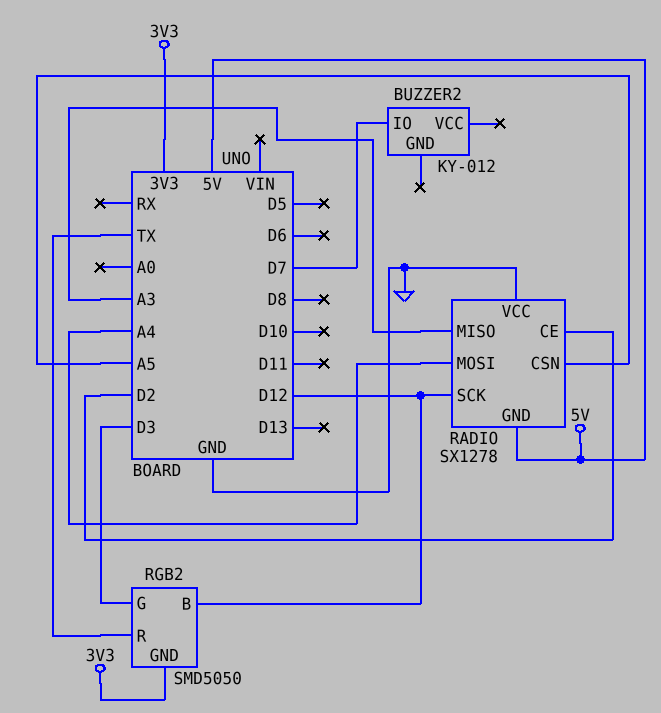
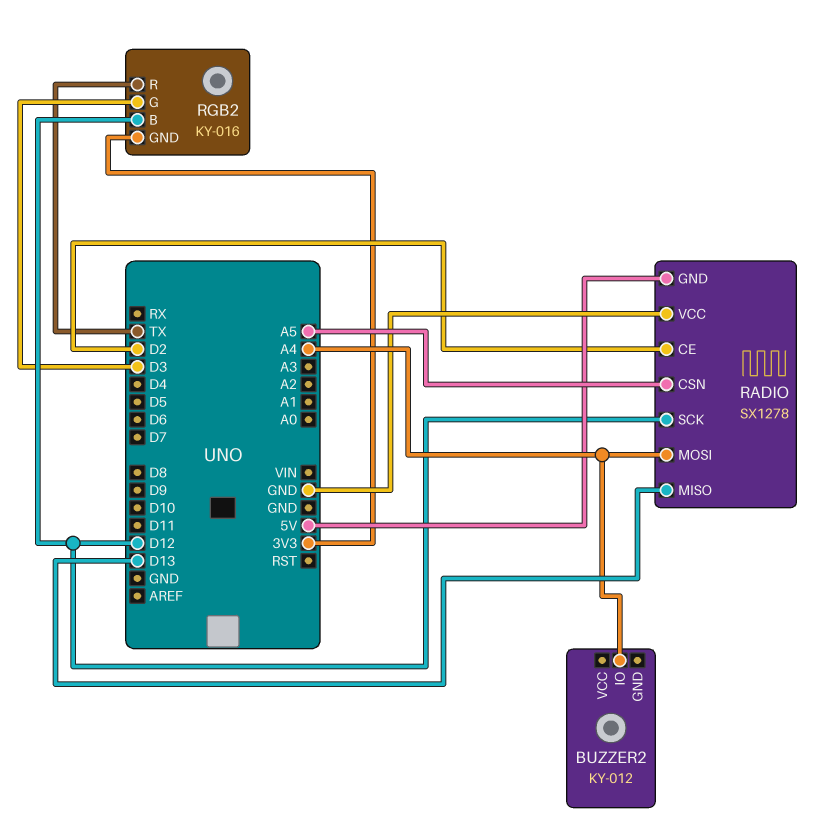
BUZZER2 pin IO: D7 -> A4
RADIO pin MISO: A3 -> D13
RGB2: SMD5050 -> KY-016

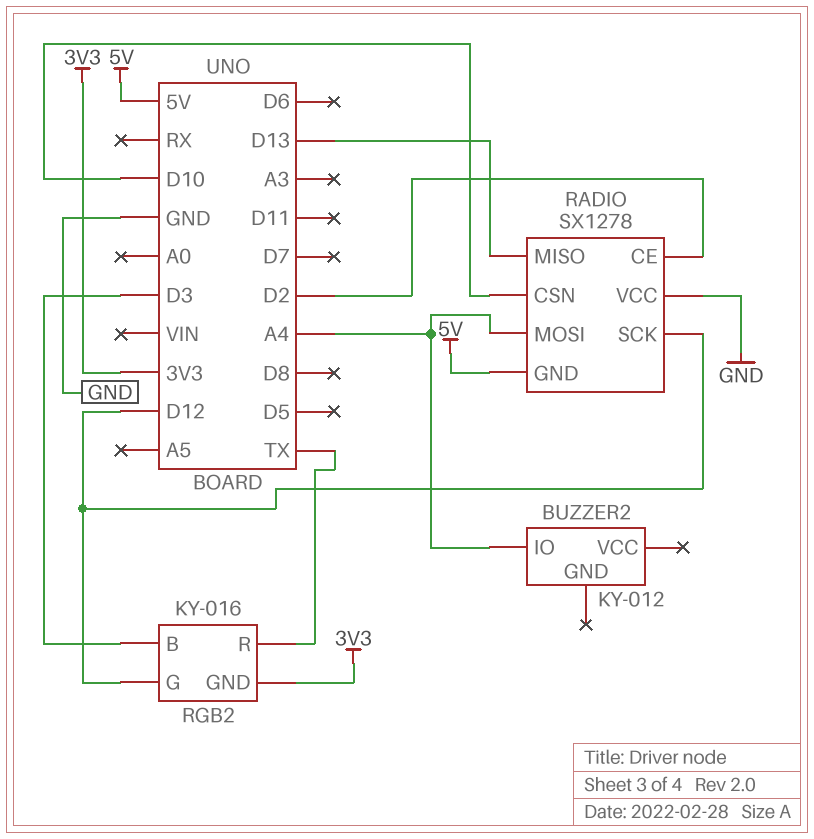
RADIO pin CSN: A5 -> D10
RGB2 pin B: D12 -> D3
RGB2 pin G: D3 -> D12

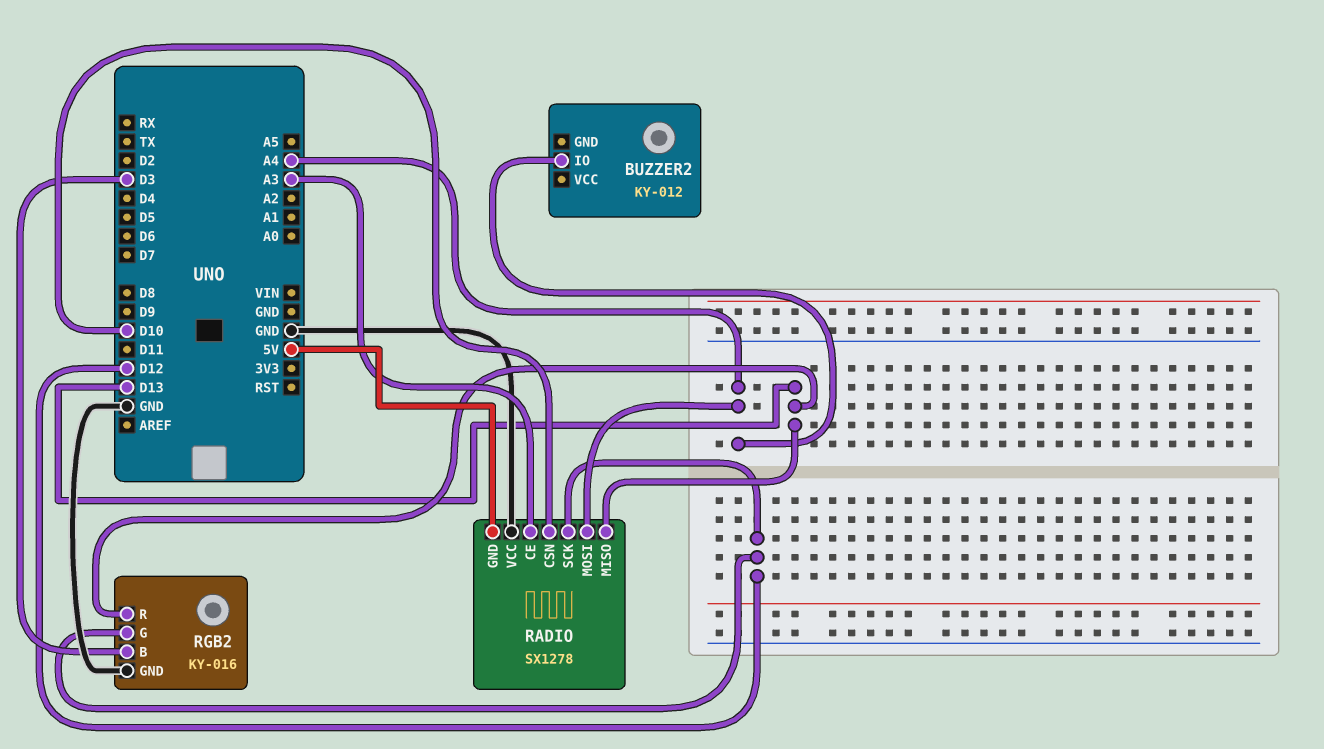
RADIO pin CE: D2 -> A3
RGB2 pin GND: 3V3 -> GND
RGB2 pin R: TX -> D13

